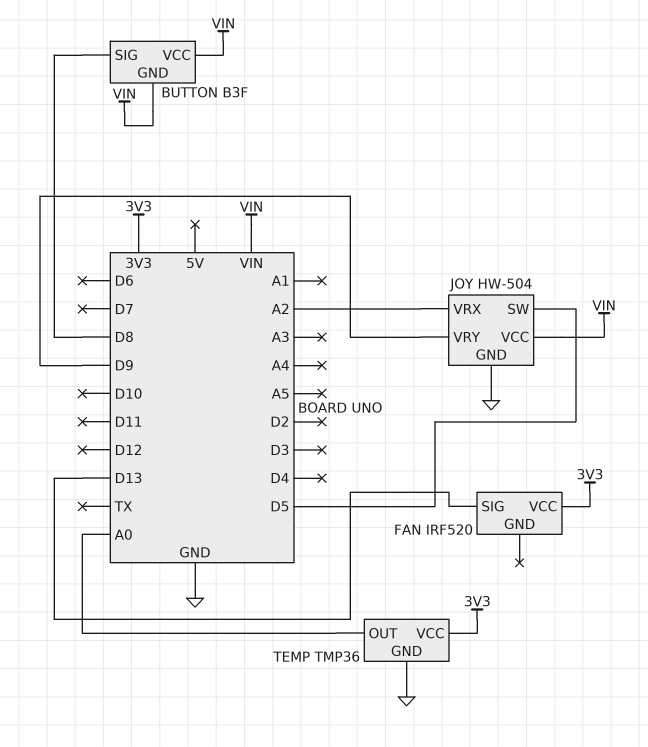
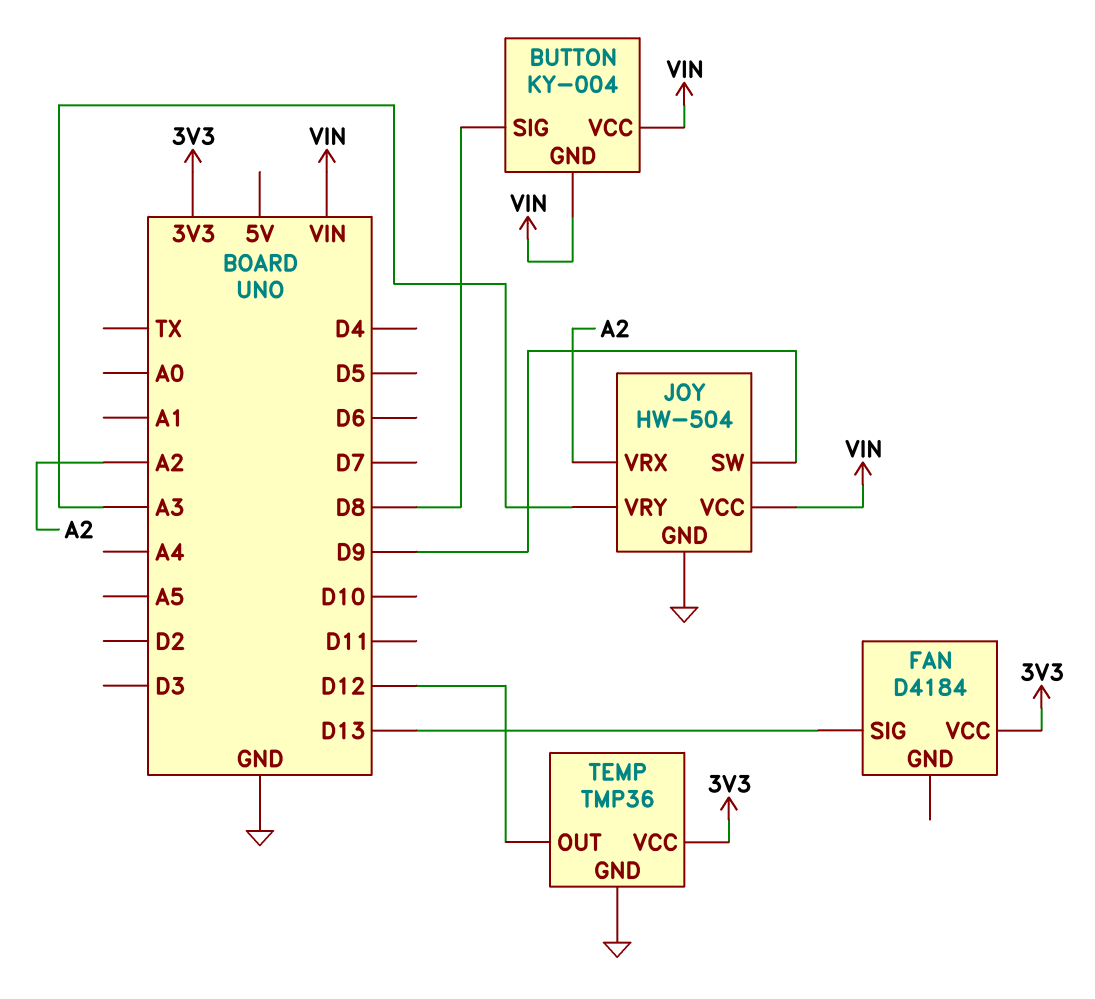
BUTTON: B3F -> KY-004
FAN: IRF520 -> D4184
JOY pin SW: D5 -> D9
JOY pin VRY: D9 -> A3
TEMP pin OUT: A0 -> D12

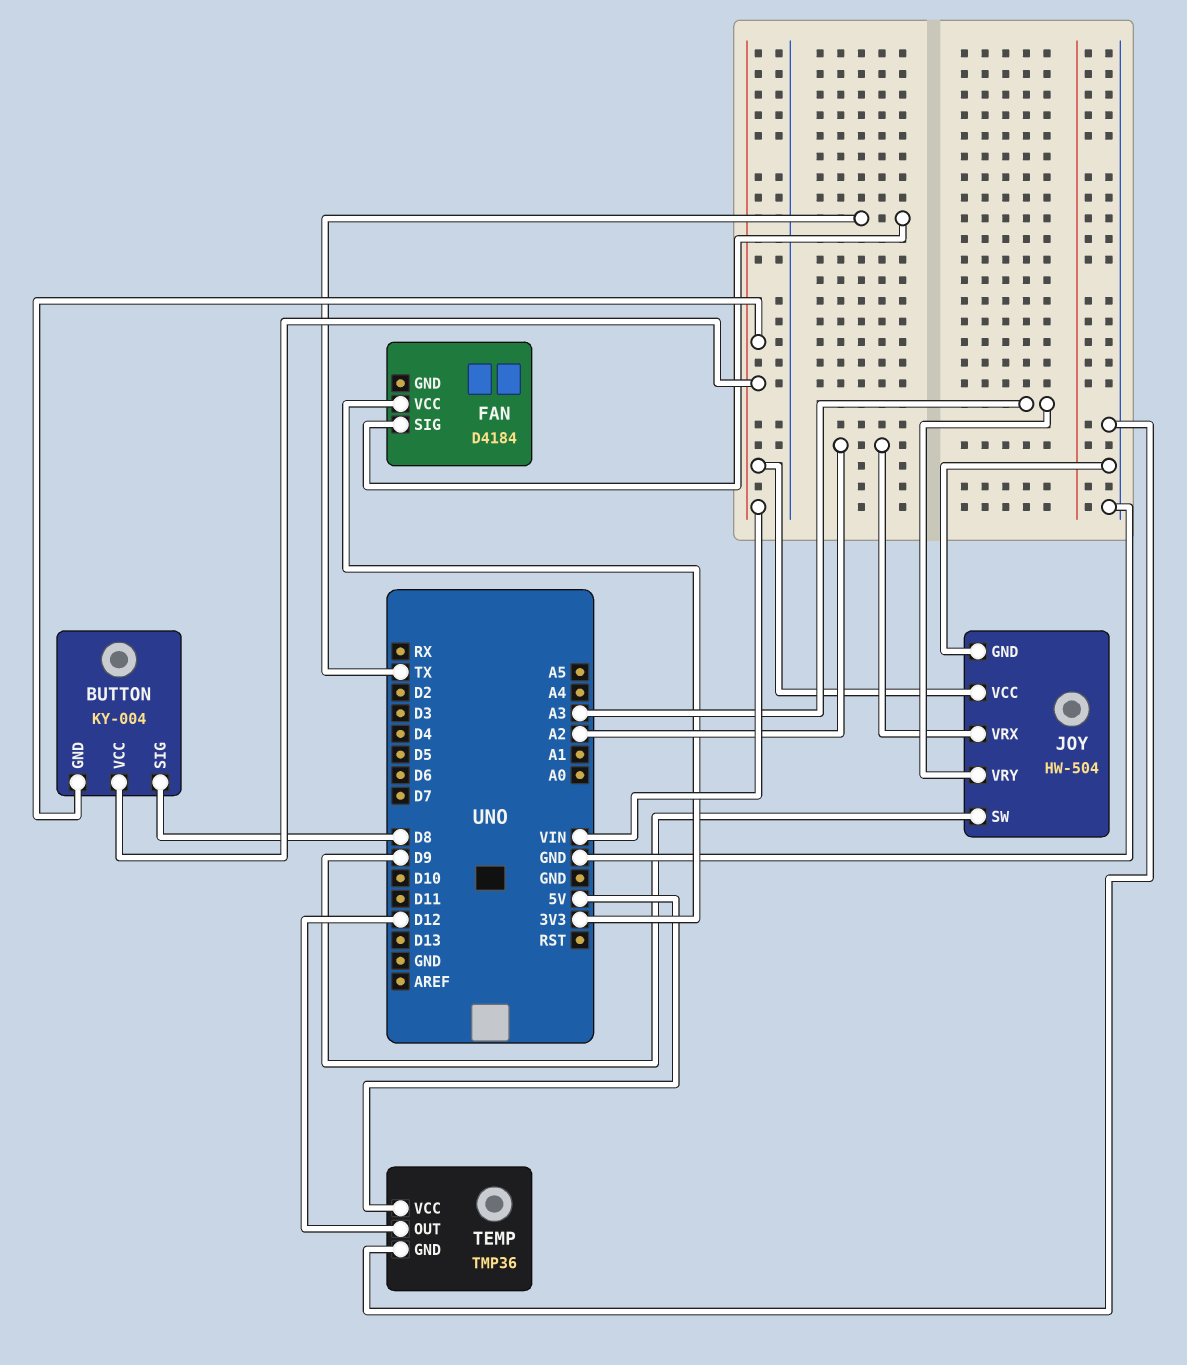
FAN pin SIG: D13 -> TX
TEMP pin VCC: 3V3 -> 5V

